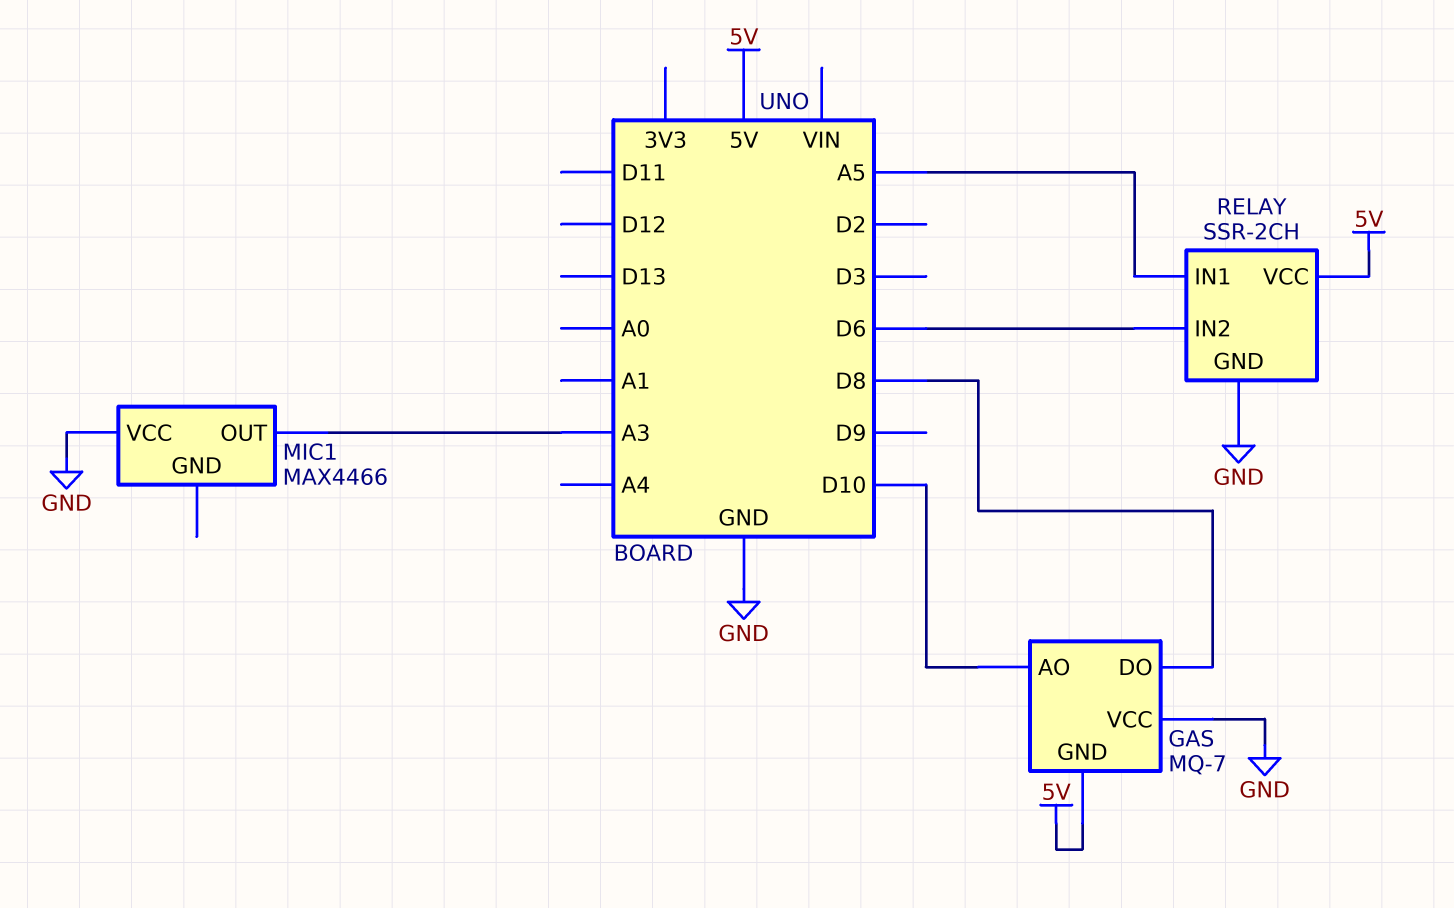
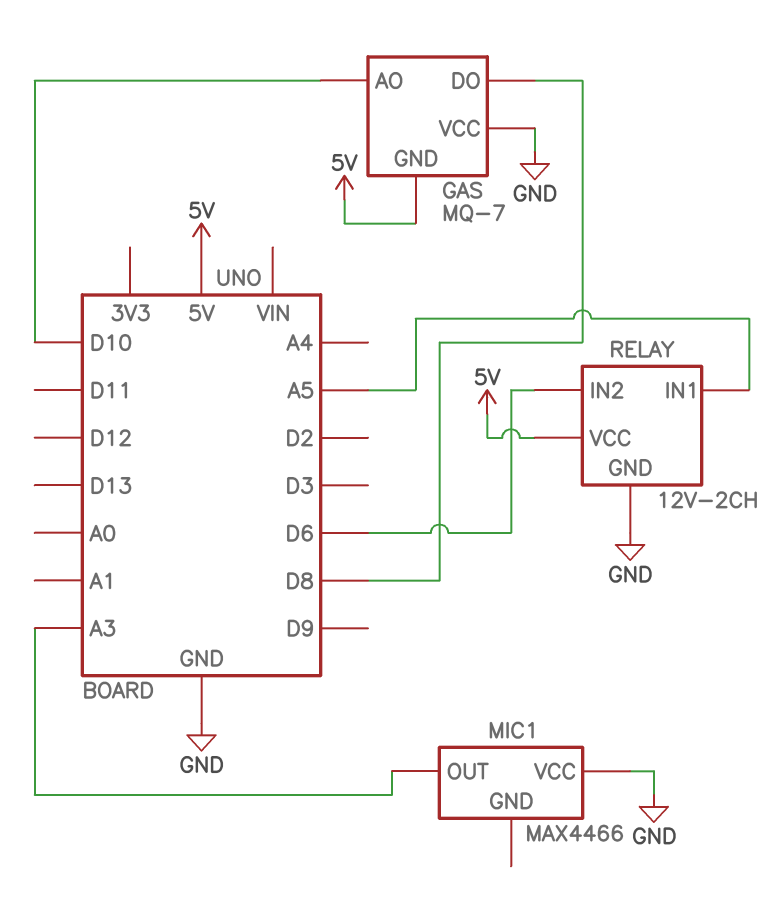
RELAY: SSR-2CH -> 12V-2CH

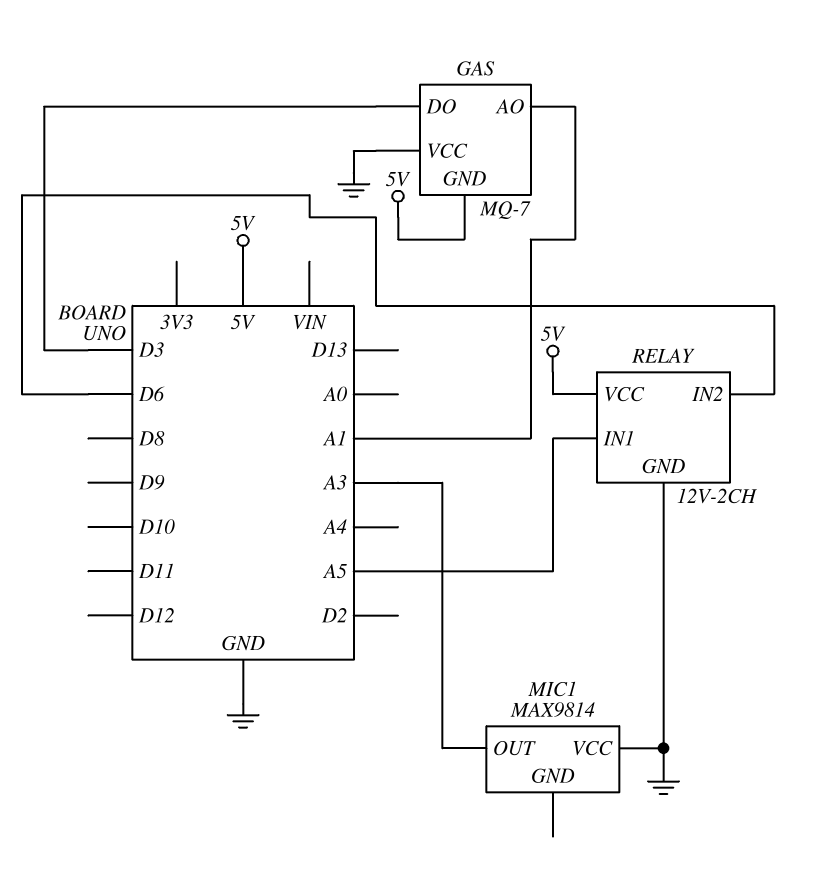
GAS pin AO: D10 -> A1
GAS pin DO: D8 -> D3
MIC1: MAX4466 -> MAX9814

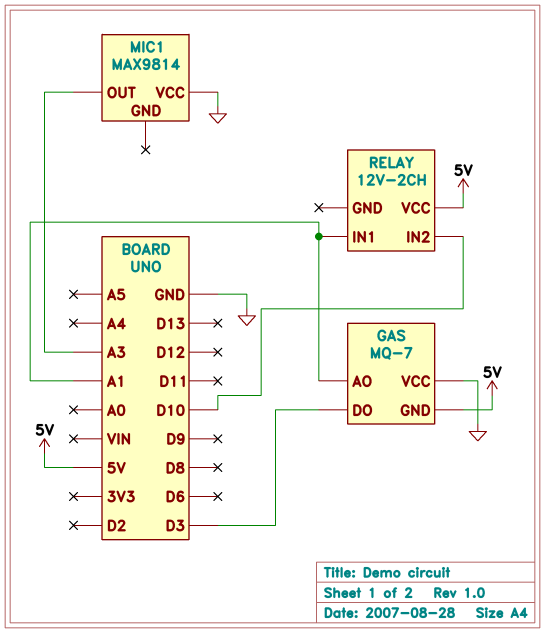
RELAY pin GND: GND -> none
RELAY pin IN1: A5 -> A1
RELAY pin IN2: D6 -> D10

